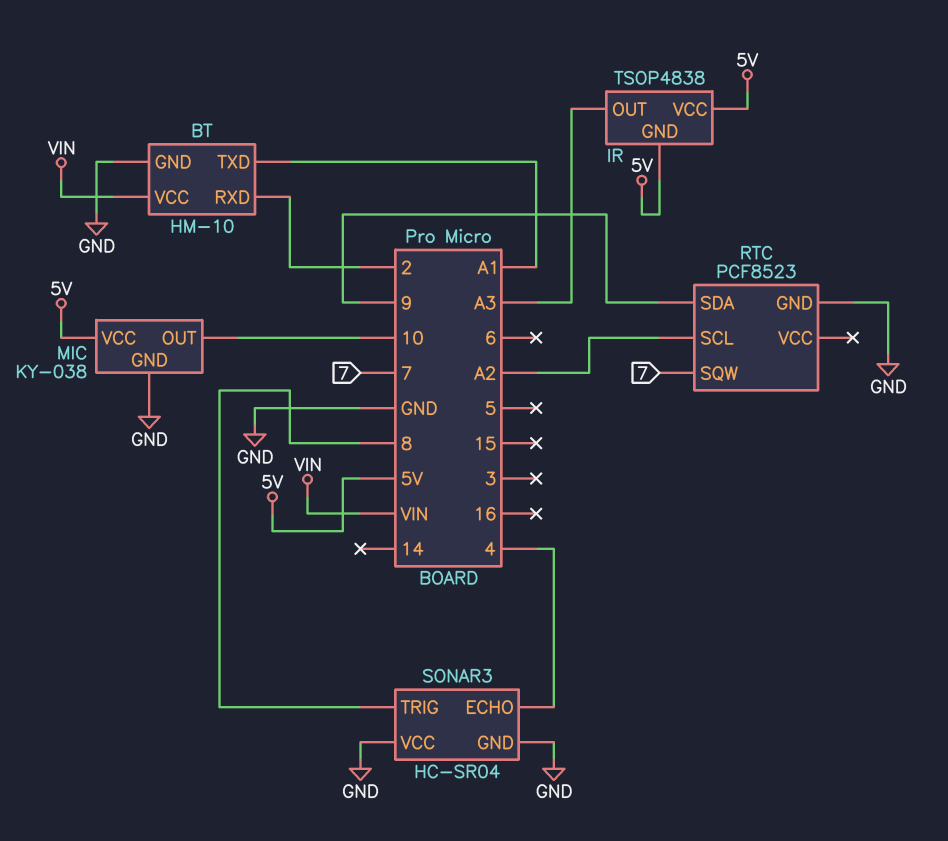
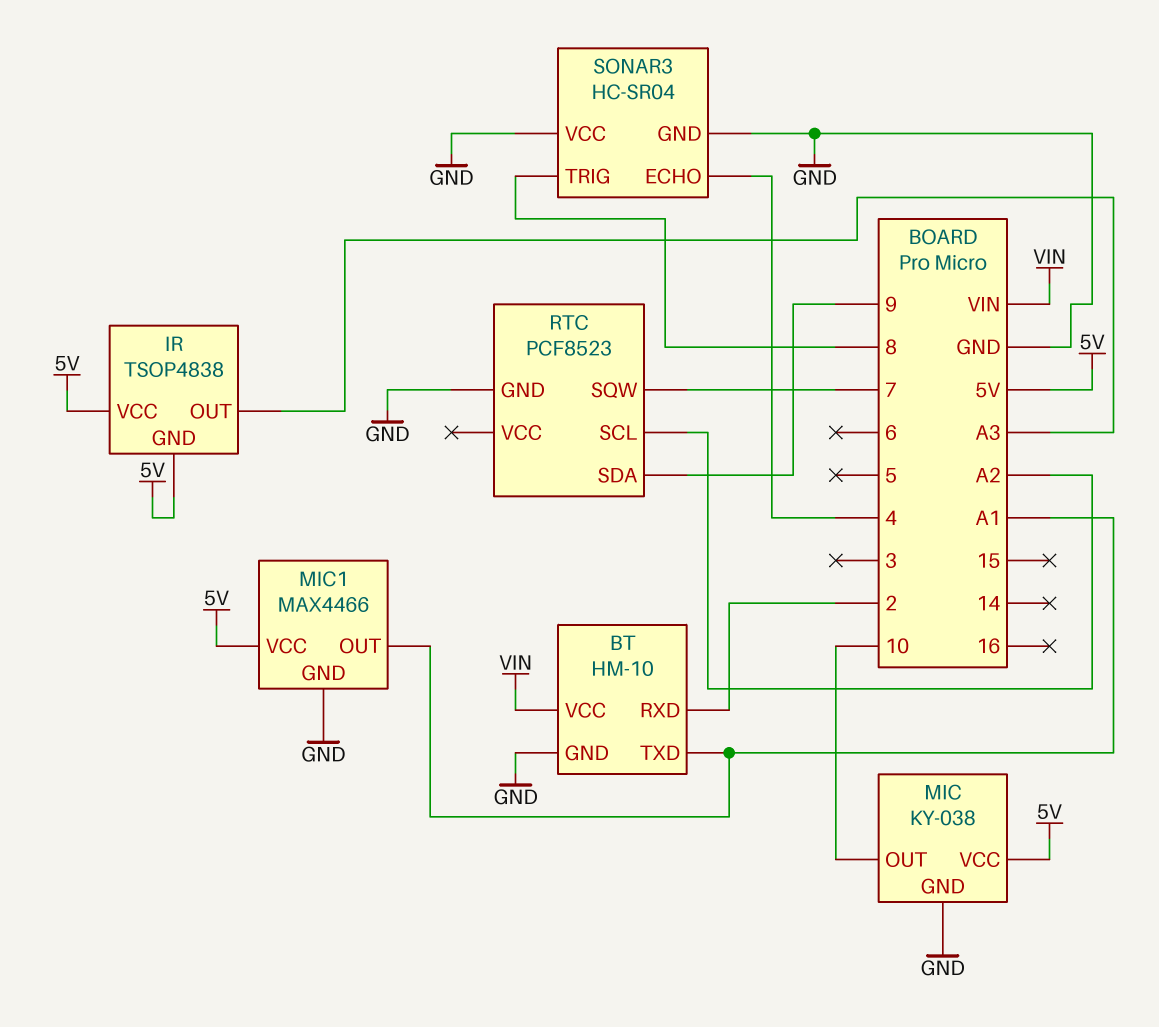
MIC1: none -> MAX4466
MIC1 pin GND: none -> GND
MIC1 pin OUT: none -> A1
MIC1 pin VCC: none -> 5V

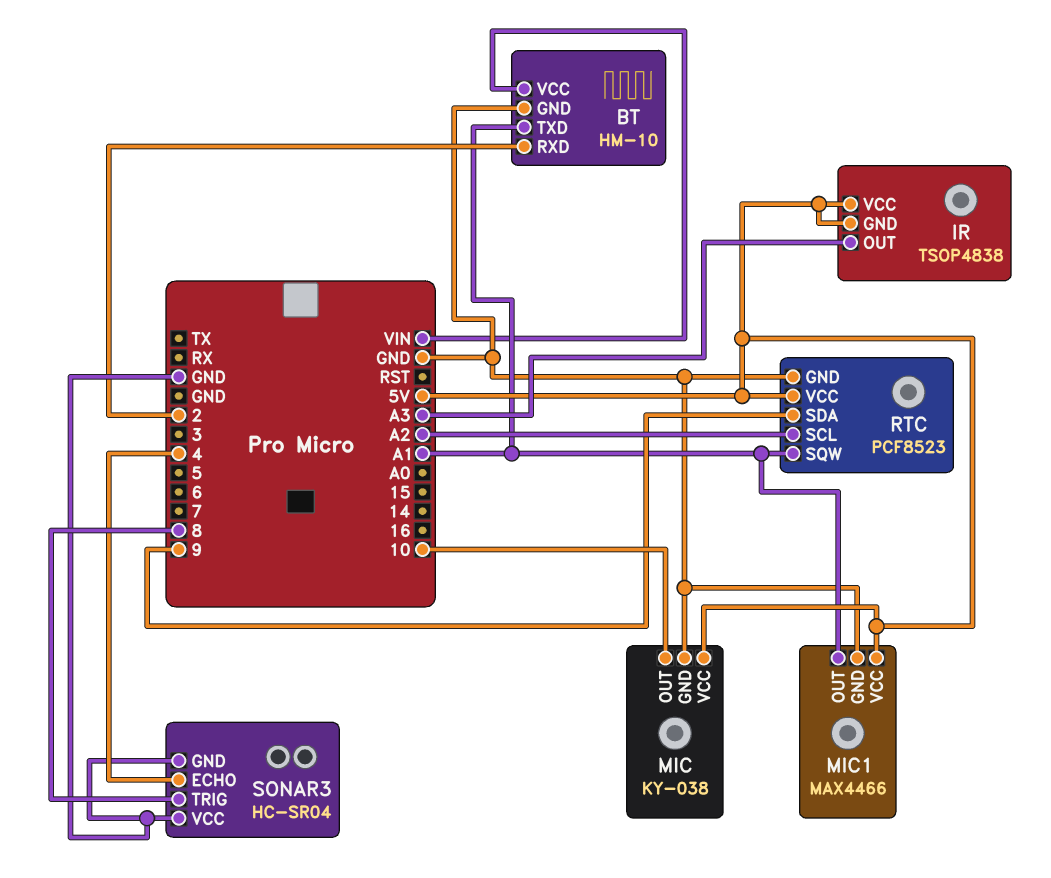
RTC pin SQW: 7 -> A1
RTC pin VCC: none -> 5V

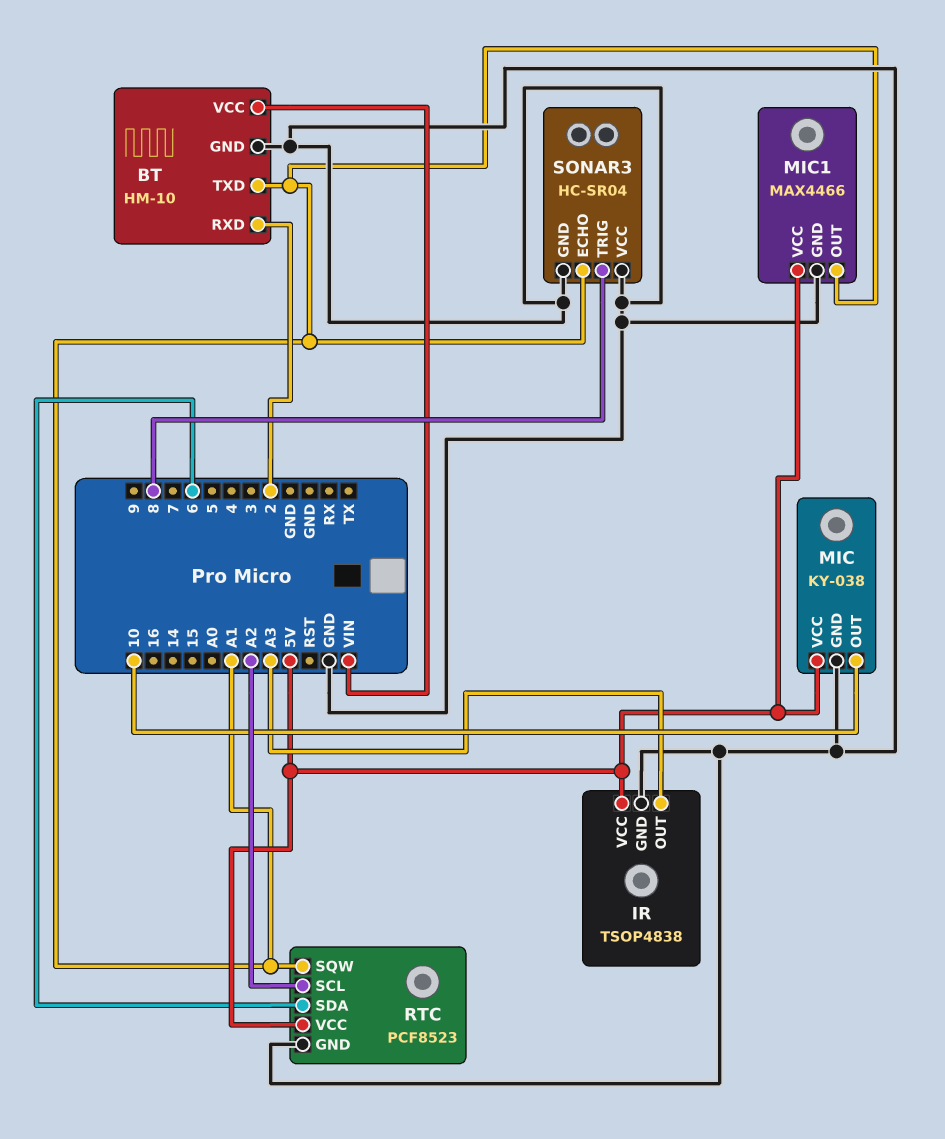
IR pin GND: 5V -> GND
RTC pin SDA: 9 -> 6
SONAR3 pin ECHO: 4 -> A1

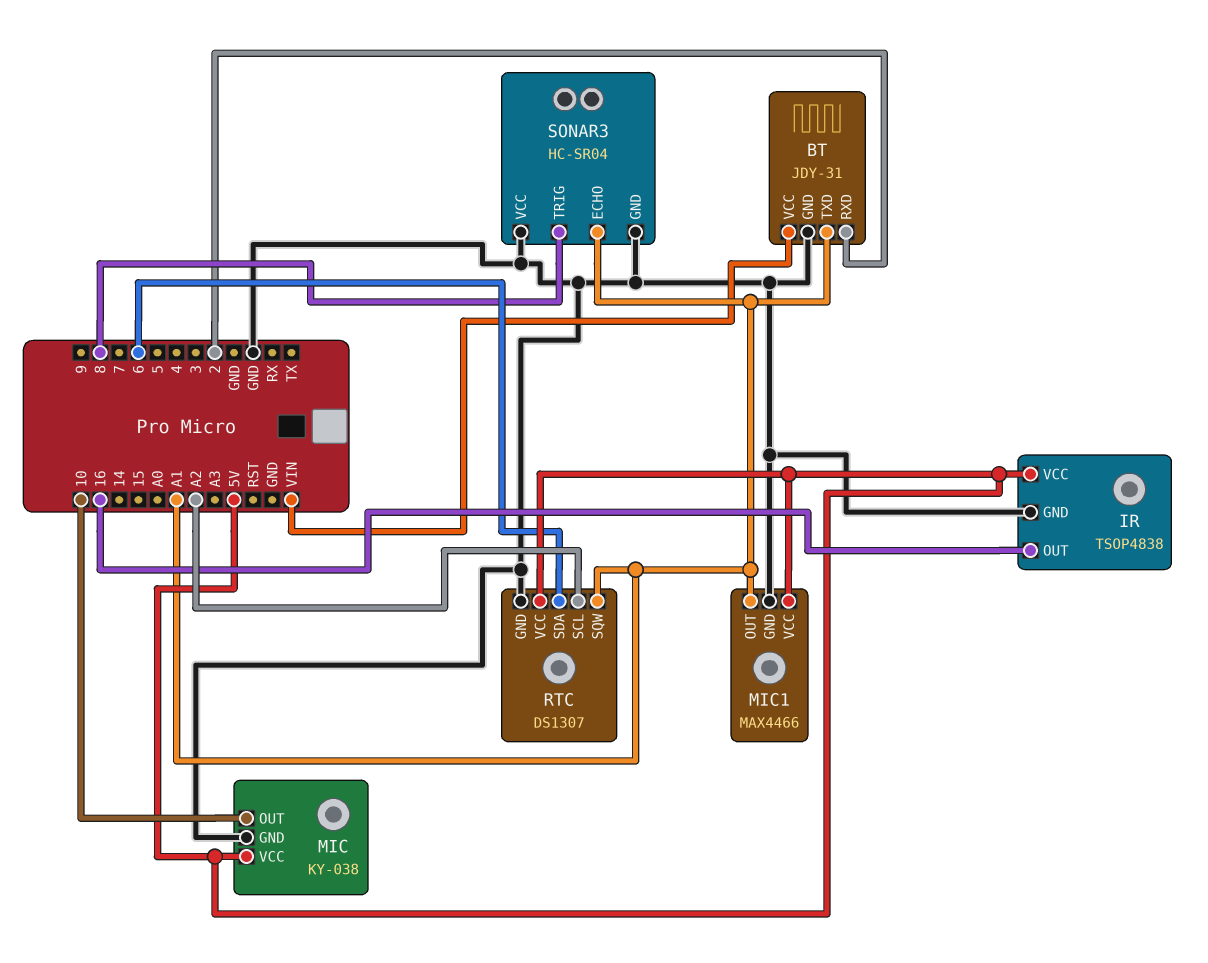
BT: HM-10 -> JDY-31
IR pin OUT: A3 -> 16
RTC: PCF8523 -> DS1307

